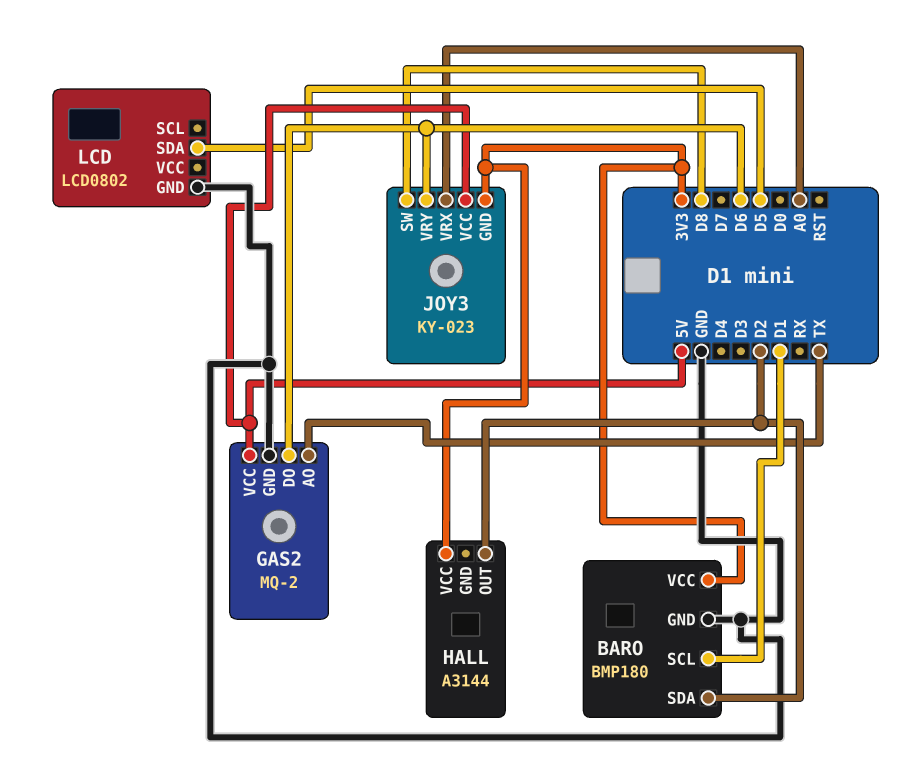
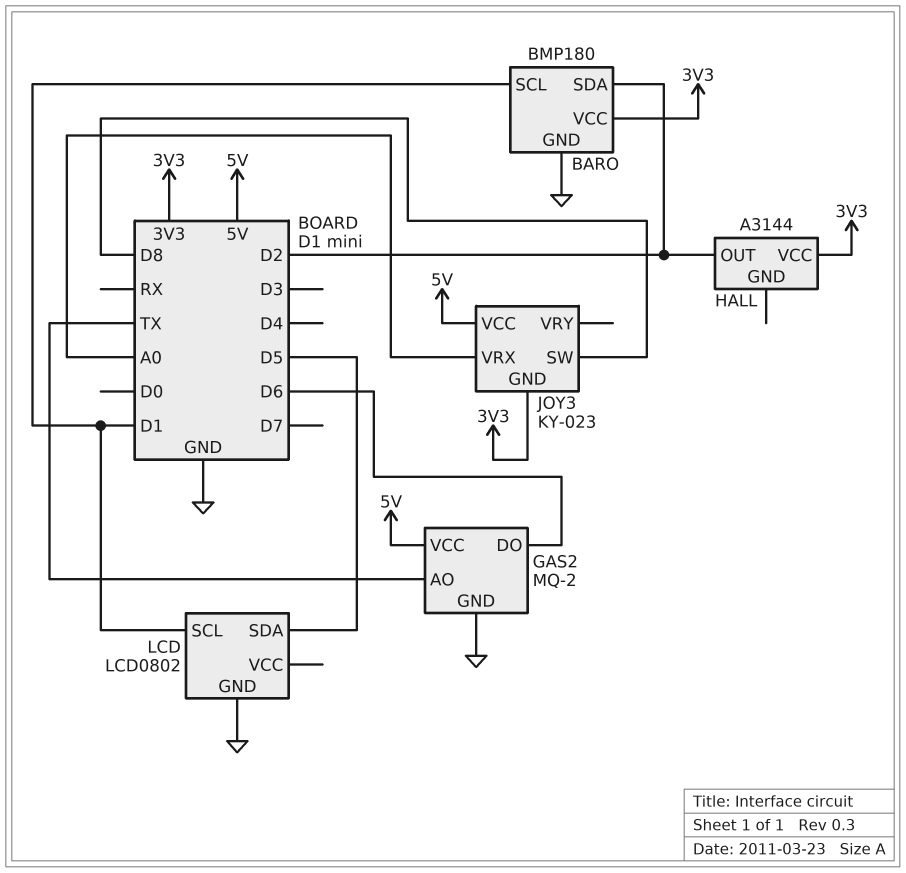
JOY3 pin VRY: D6 -> none
LCD pin SCL: none -> D1

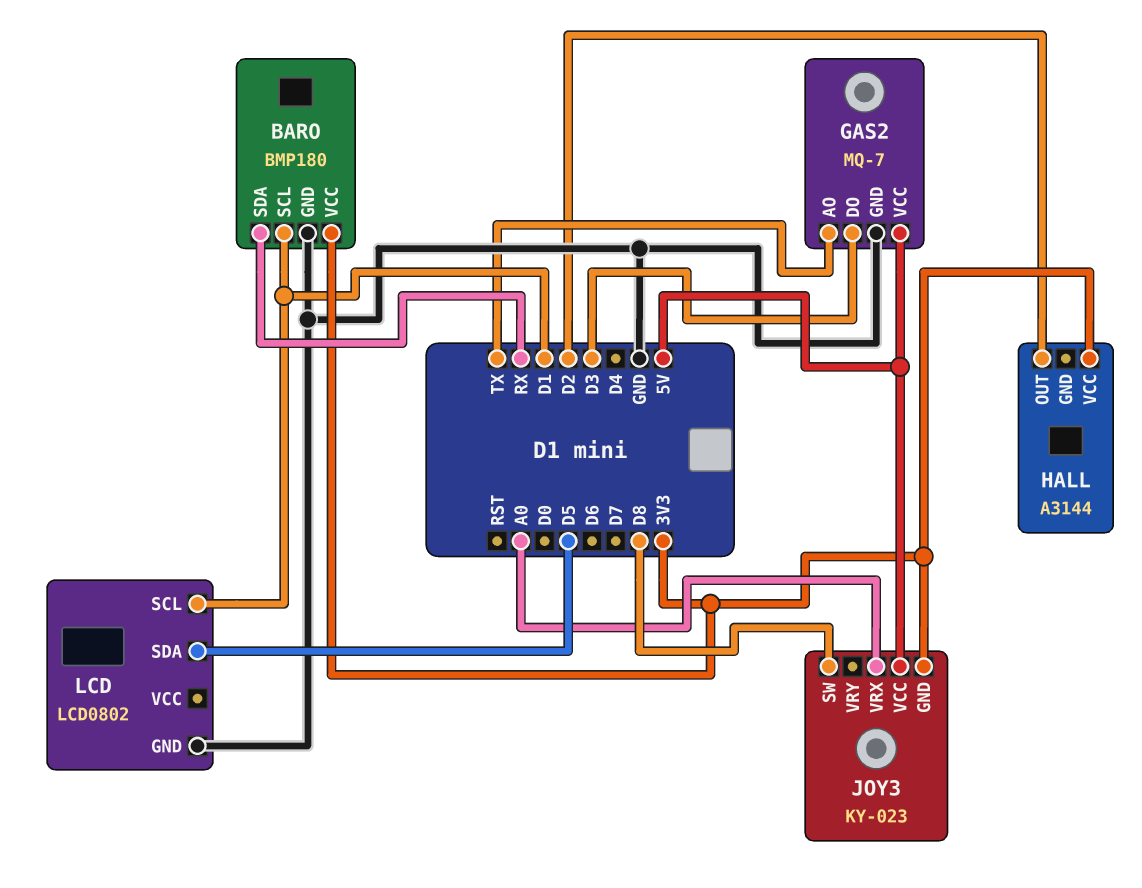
BARO pin SDA: D2 -> RX
GAS2: MQ-2 -> MQ-7
GAS2 pin DO: D6 -> D3

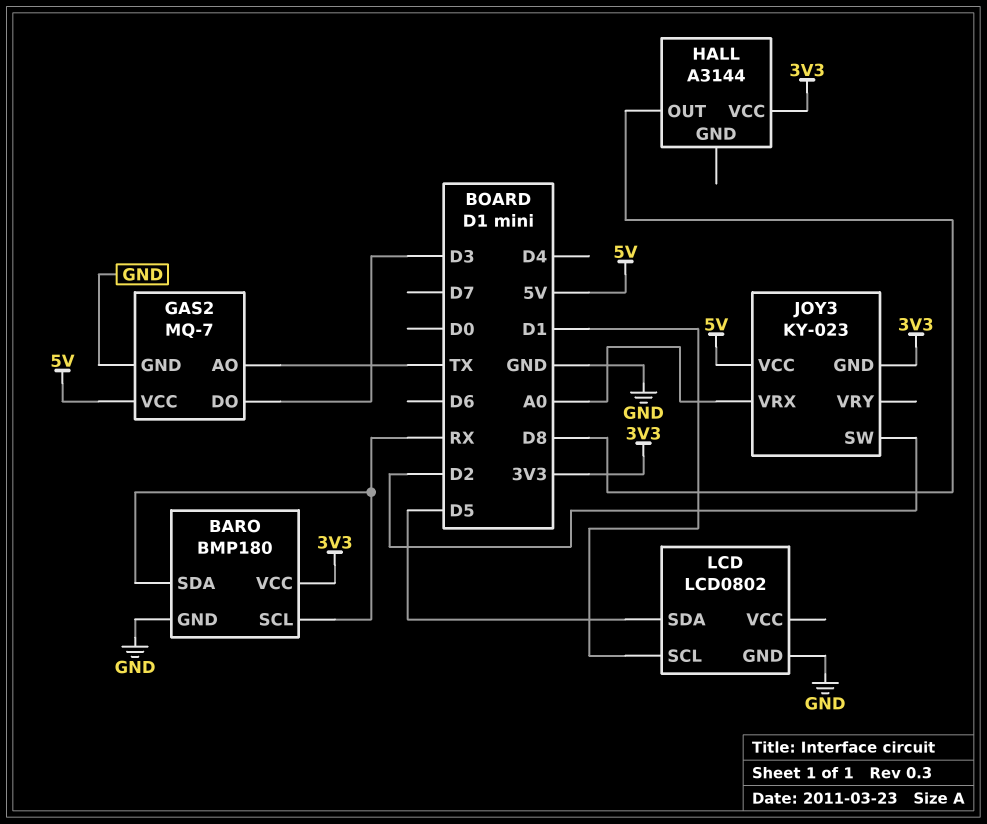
BARO pin SCL: D1 -> RX
HALL pin OUT: D2 -> D8
JOY3 pin SW: D8 -> D2

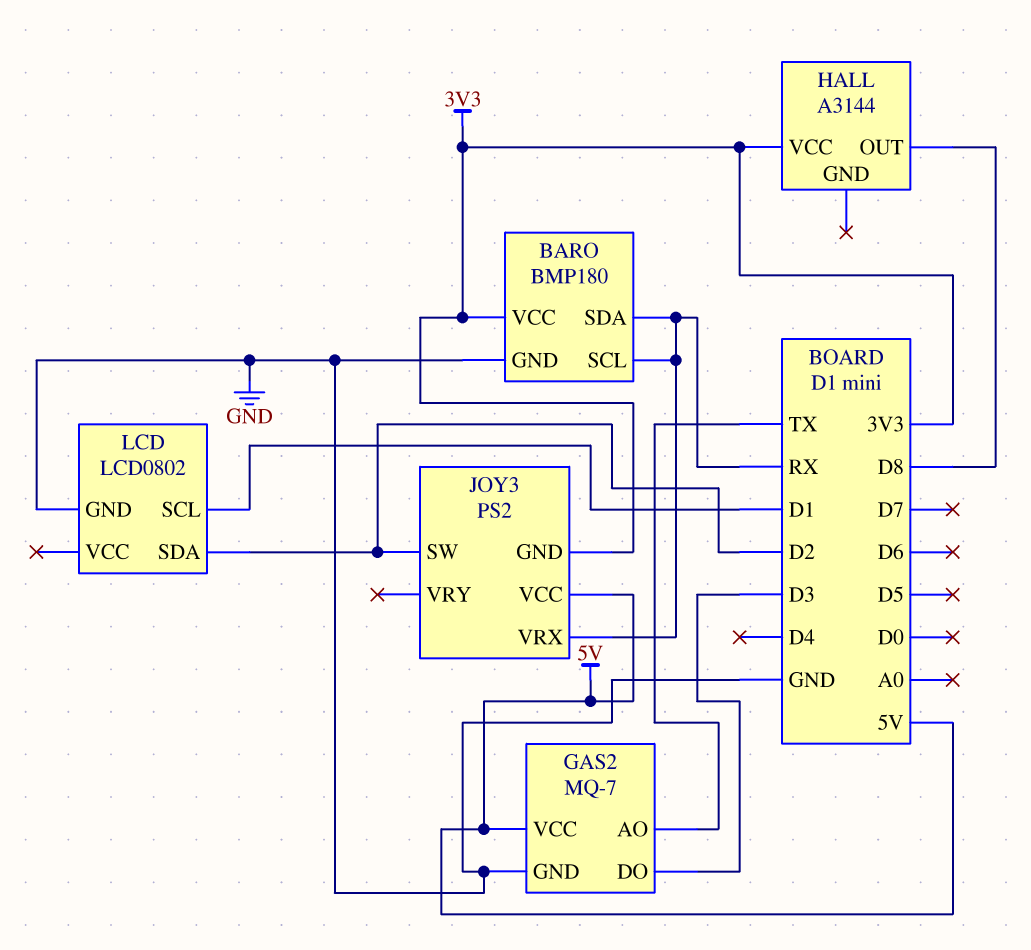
JOY3: KY-023 -> PS2
JOY3 pin VRX: A0 -> RX
LCD pin SDA: D5 -> D2

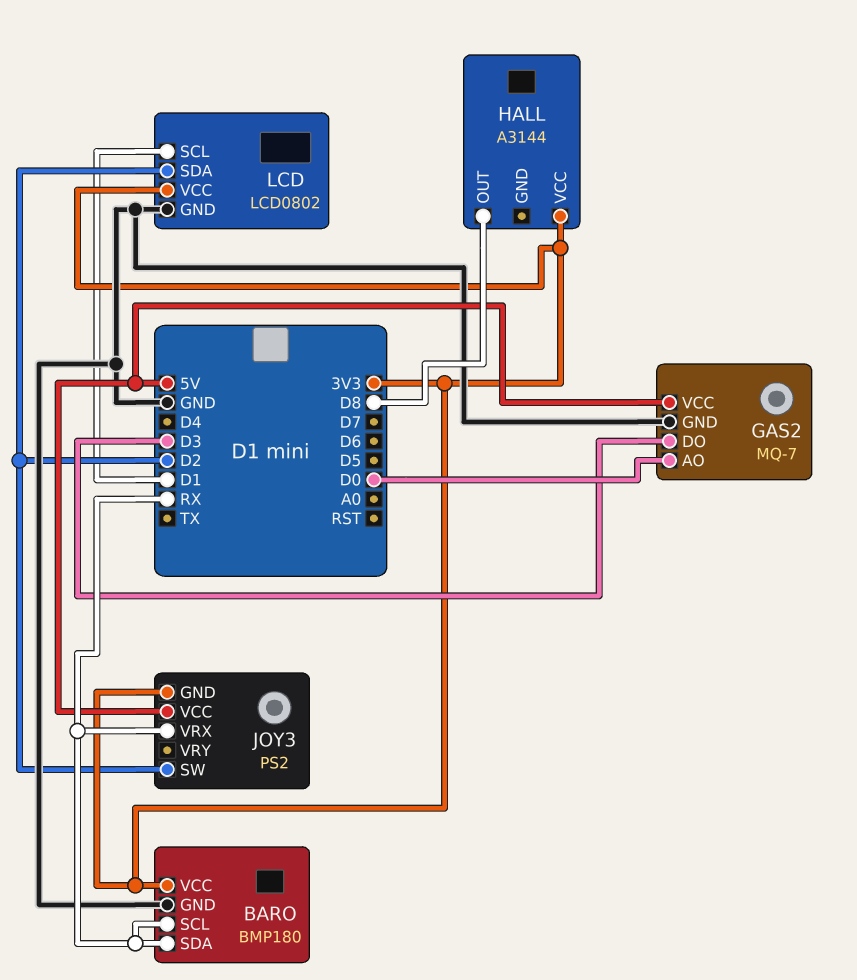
GAS2 pin AO: TX -> D0
LCD pin VCC: none -> 3V3

